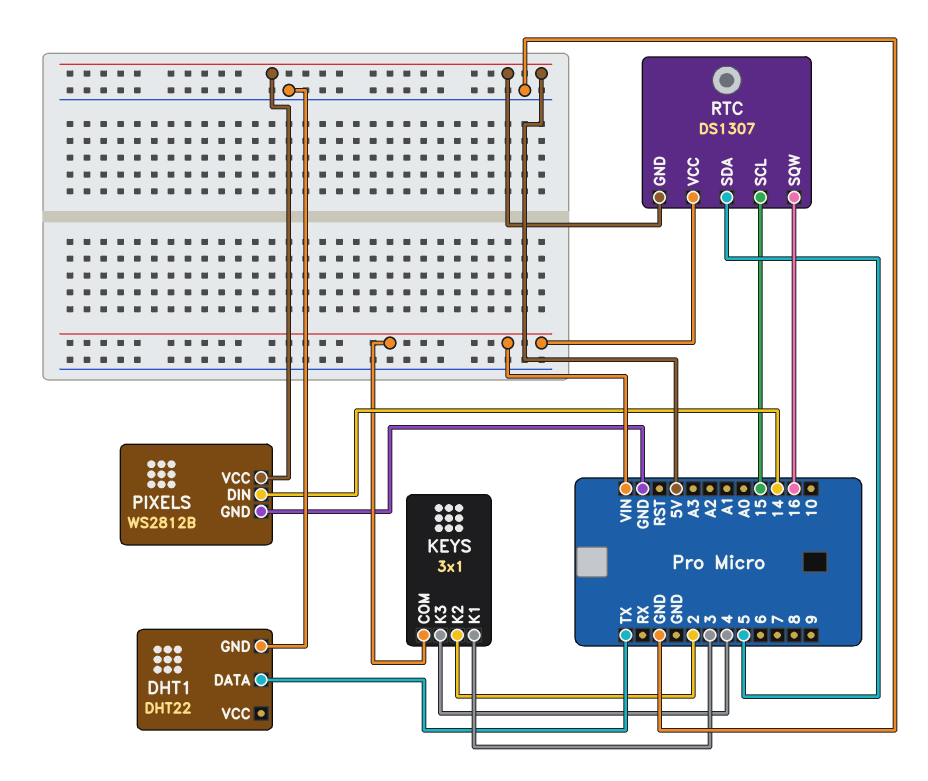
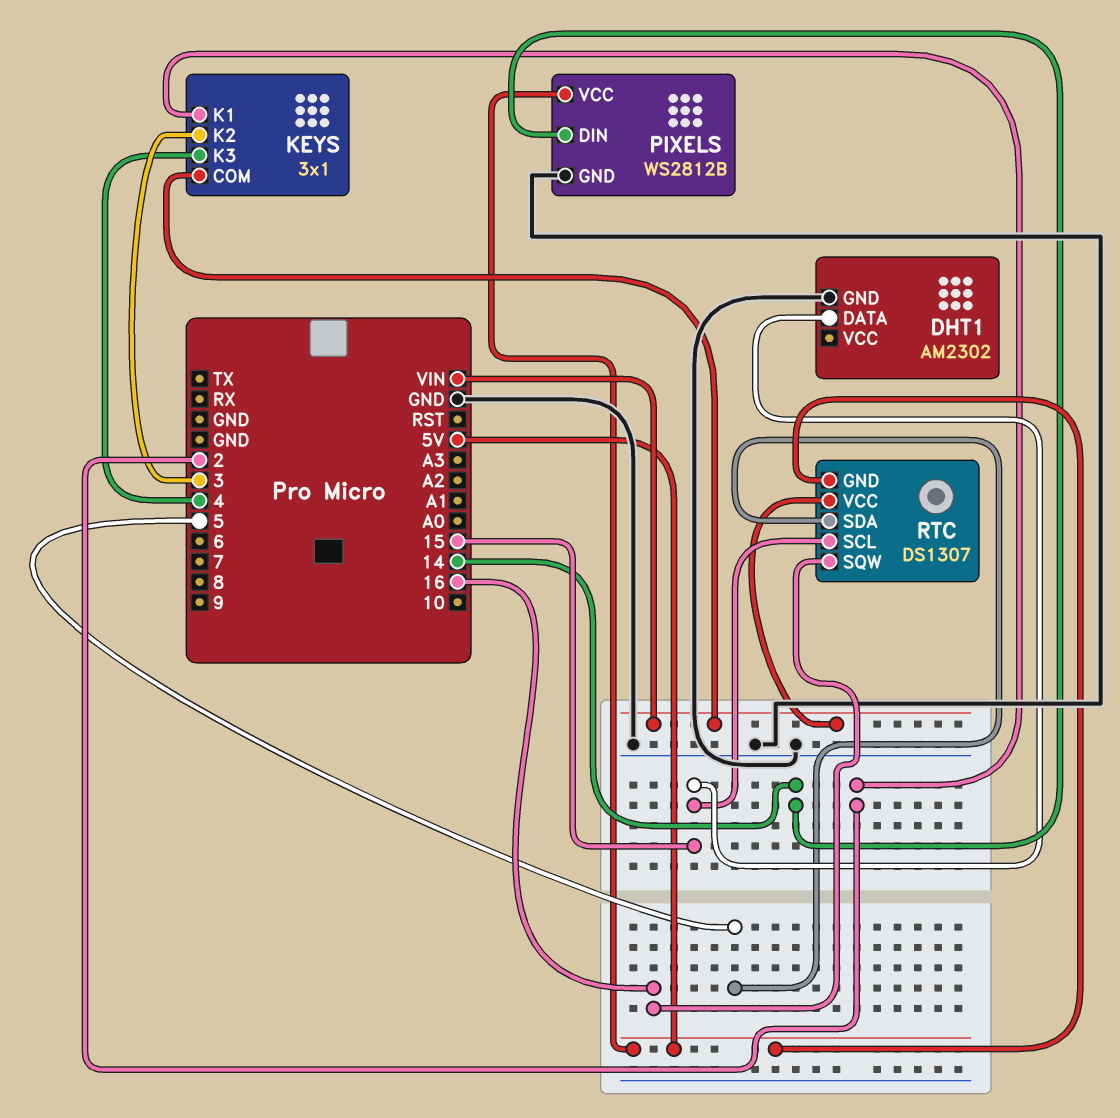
DHT1: DHT22 -> AM2302
DHT1 pin DATA: TX -> 15
KEYS pin K1: 3 -> 2
KEYS pin K2: 2 -> 3

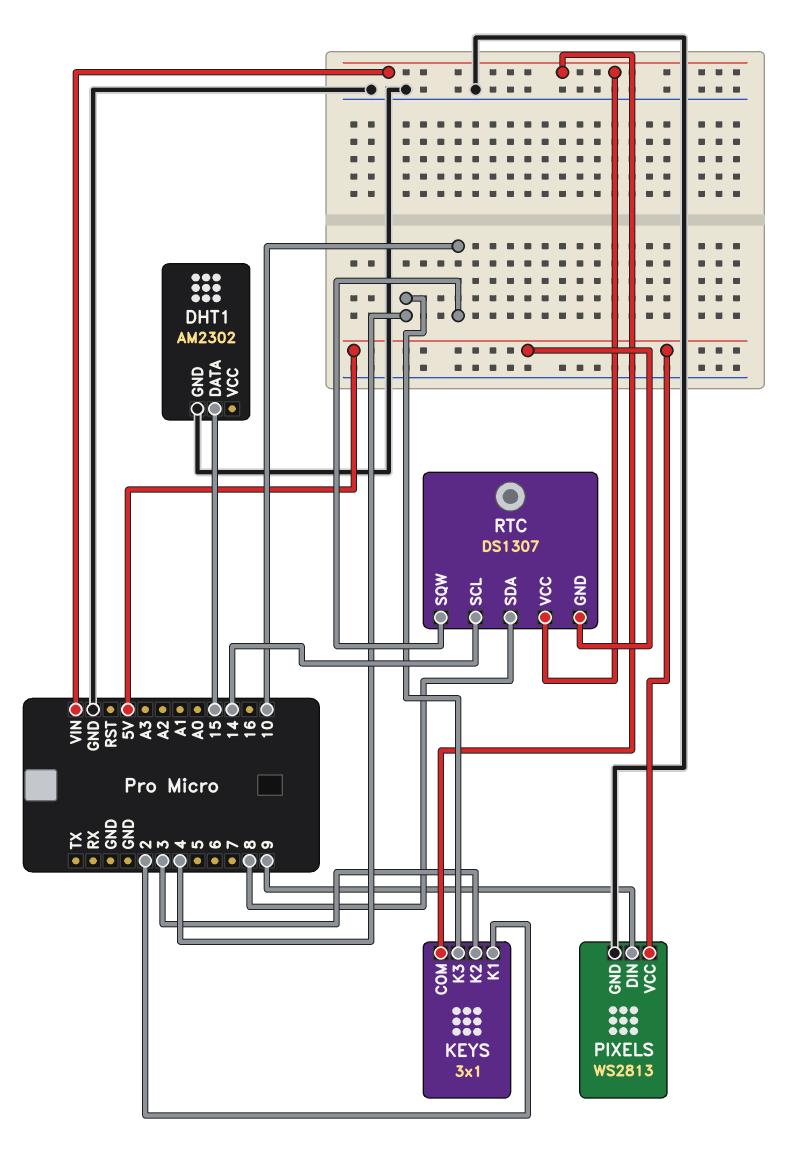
PIXELS: WS2812B -> WS2813
PIXELS pin DIN: 14 -> 9
RTC pin SCL: 15 -> 14
RTC pin SDA: 5 -> 8
RTC pin SQW: 16 -> 10

